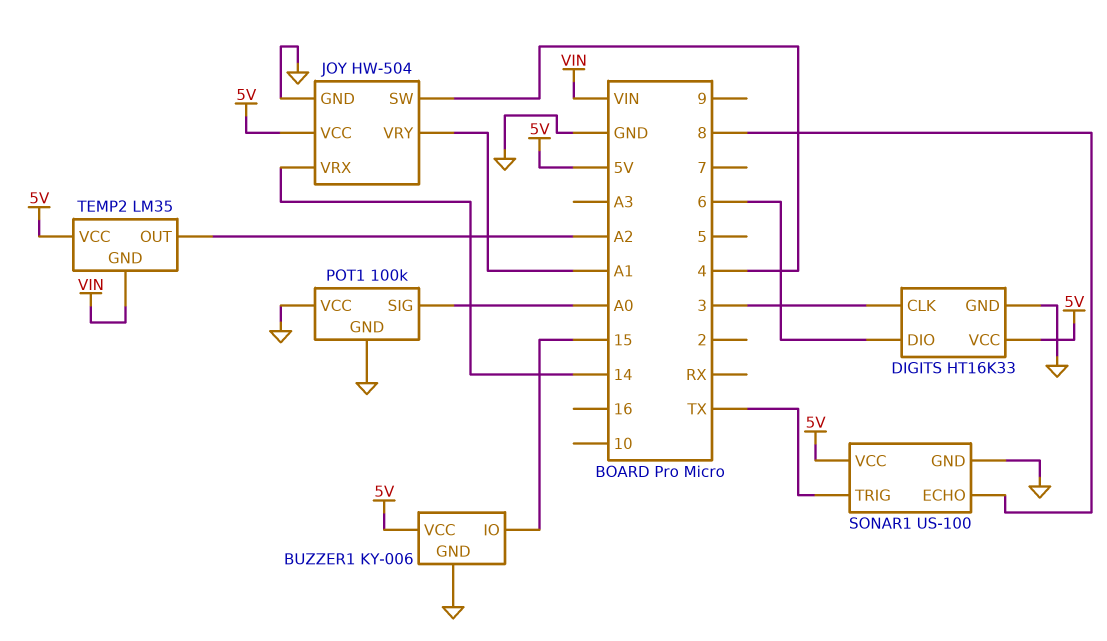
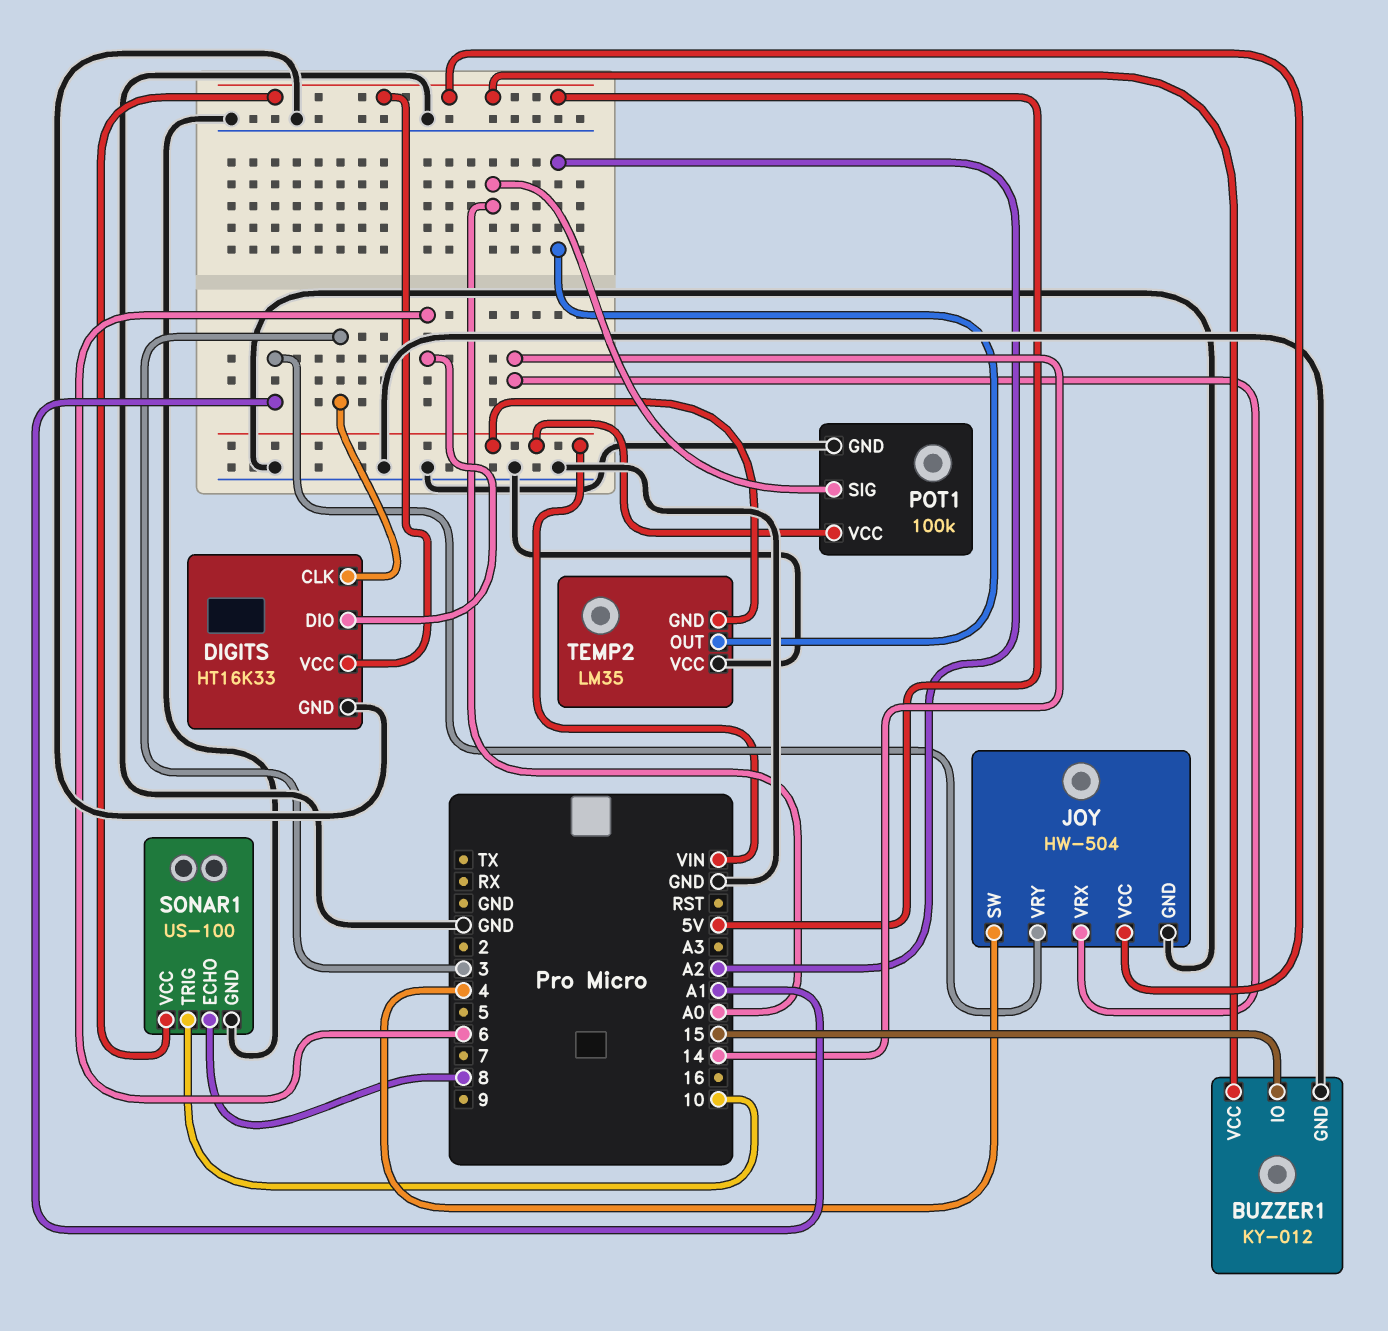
BUZZER1: KY-006 -> KY-012
POT1 pin VCC: GND -> VIN
SONAR1 pin TRIG: TX -> 10
TEMP2 pin VCC: 5V -> GND

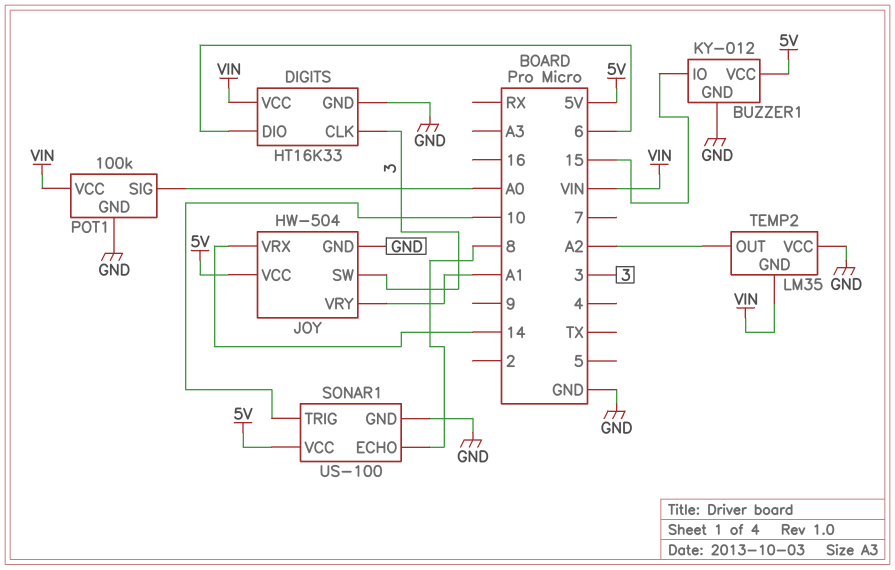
DIGITS pin VCC: 5V -> VIN
JOY pin SW: 4 -> 3

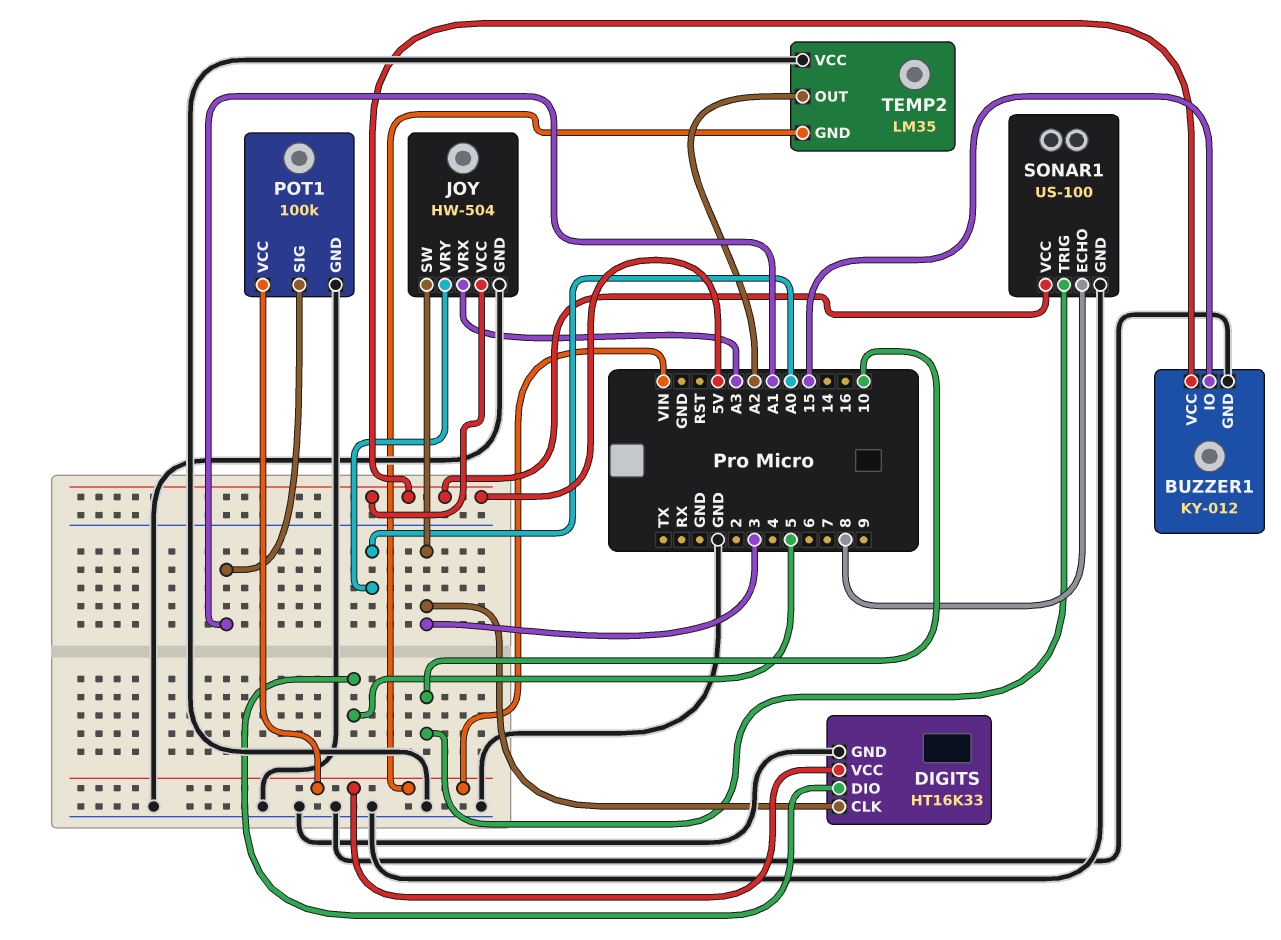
DIGITS pin DIO: 6 -> 5
JOY pin VRX: 14 -> A3
JOY pin VRY: A1 -> A0
POT1 pin SIG: A0 -> A1

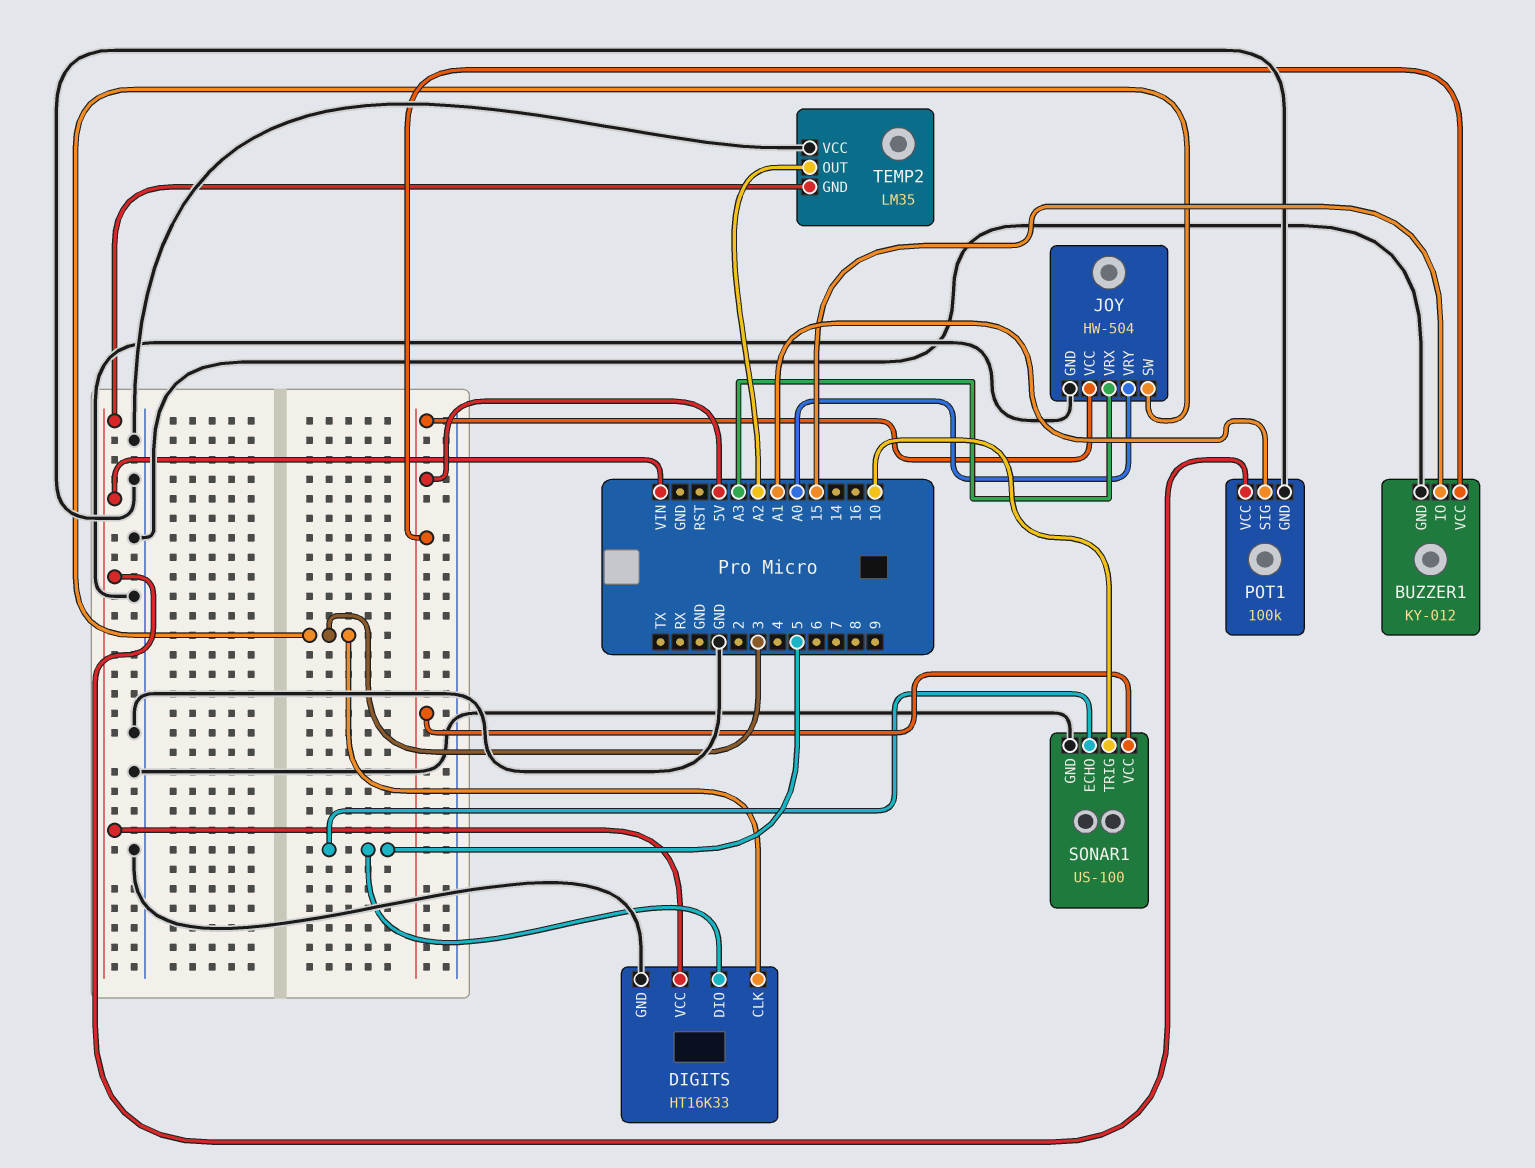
SONAR1 pin ECHO: 8 -> 5

